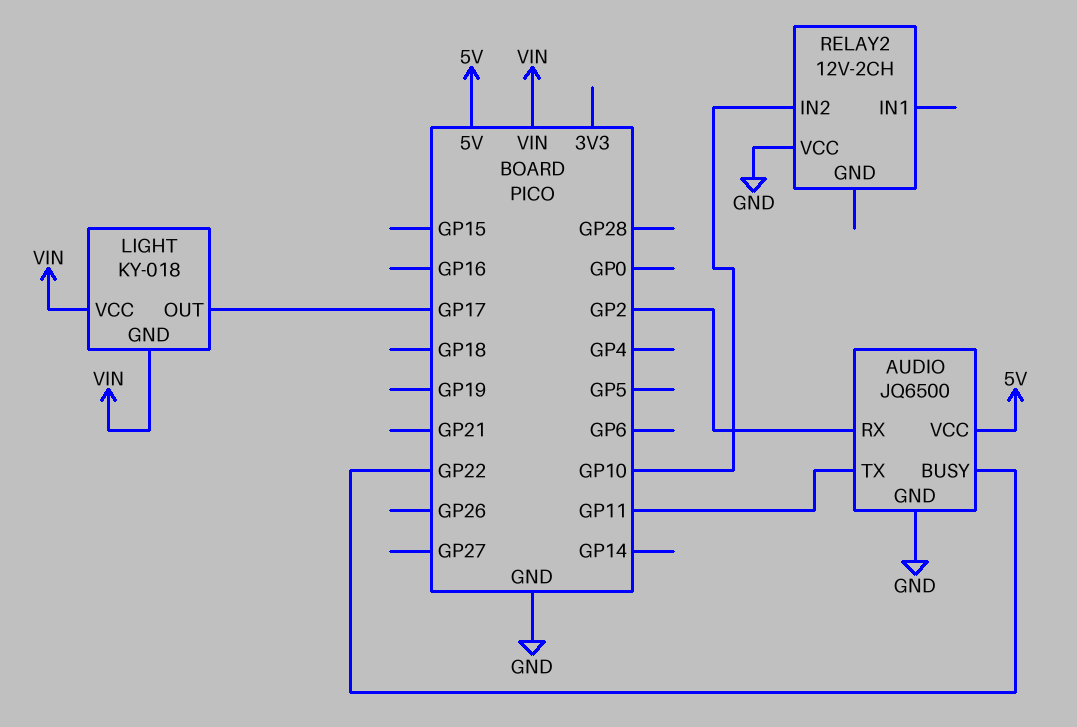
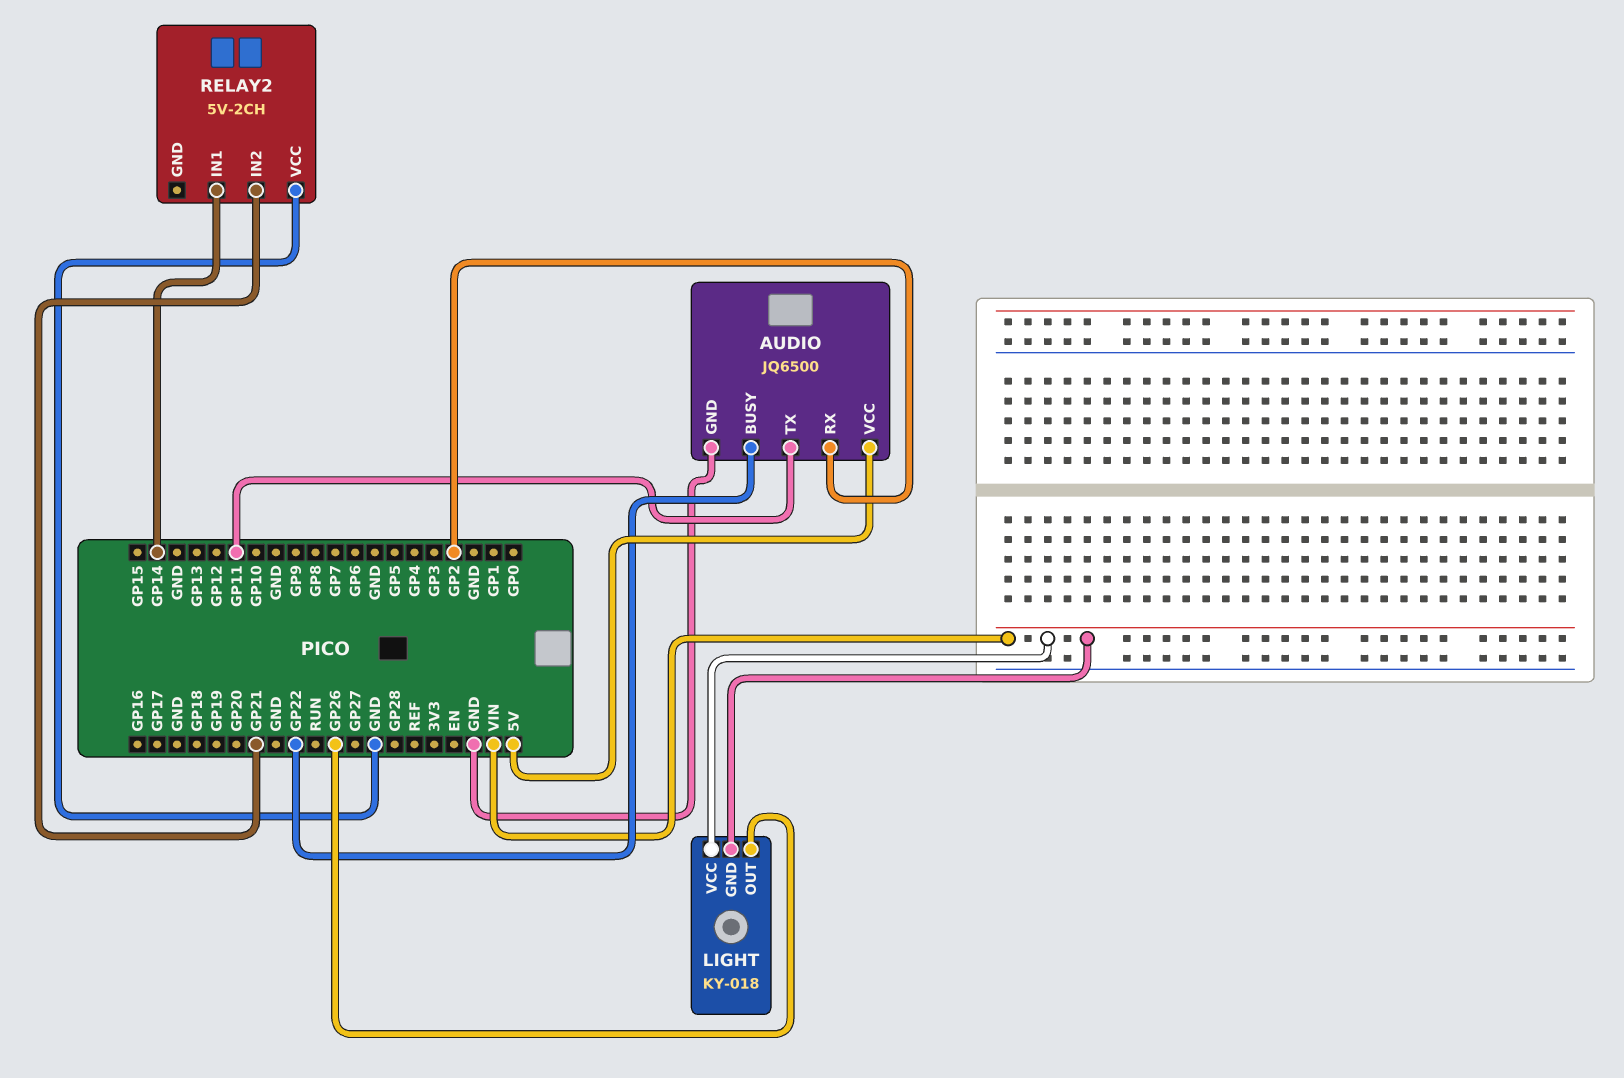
LIGHT pin OUT: GP17 -> GP26
RELAY2: 12V-2CH -> 5V-2CH
RELAY2 pin IN1: none -> GP14
RELAY2 pin IN2: GP10 -> GP21

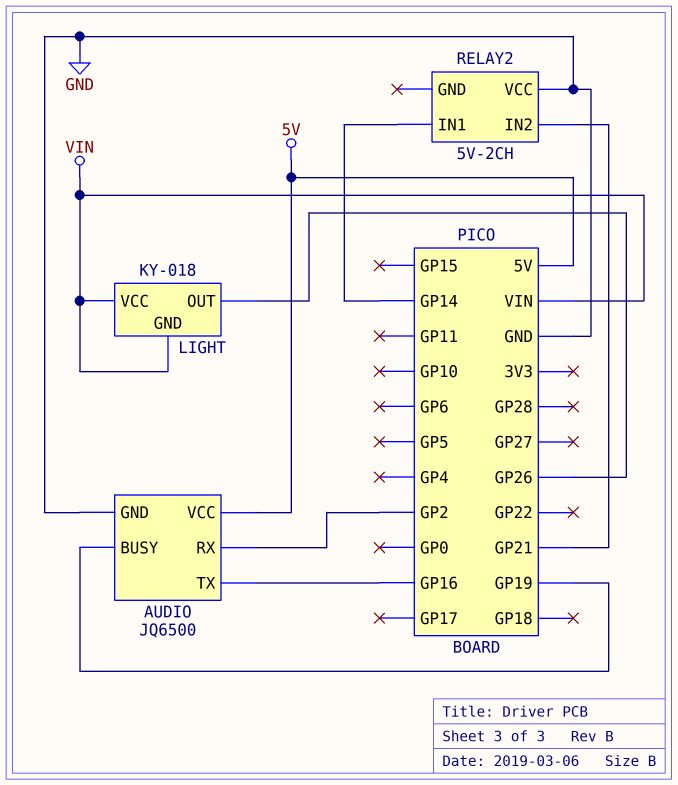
AUDIO pin BUSY: GP22 -> GP19
AUDIO pin TX: GP11 -> GP16

